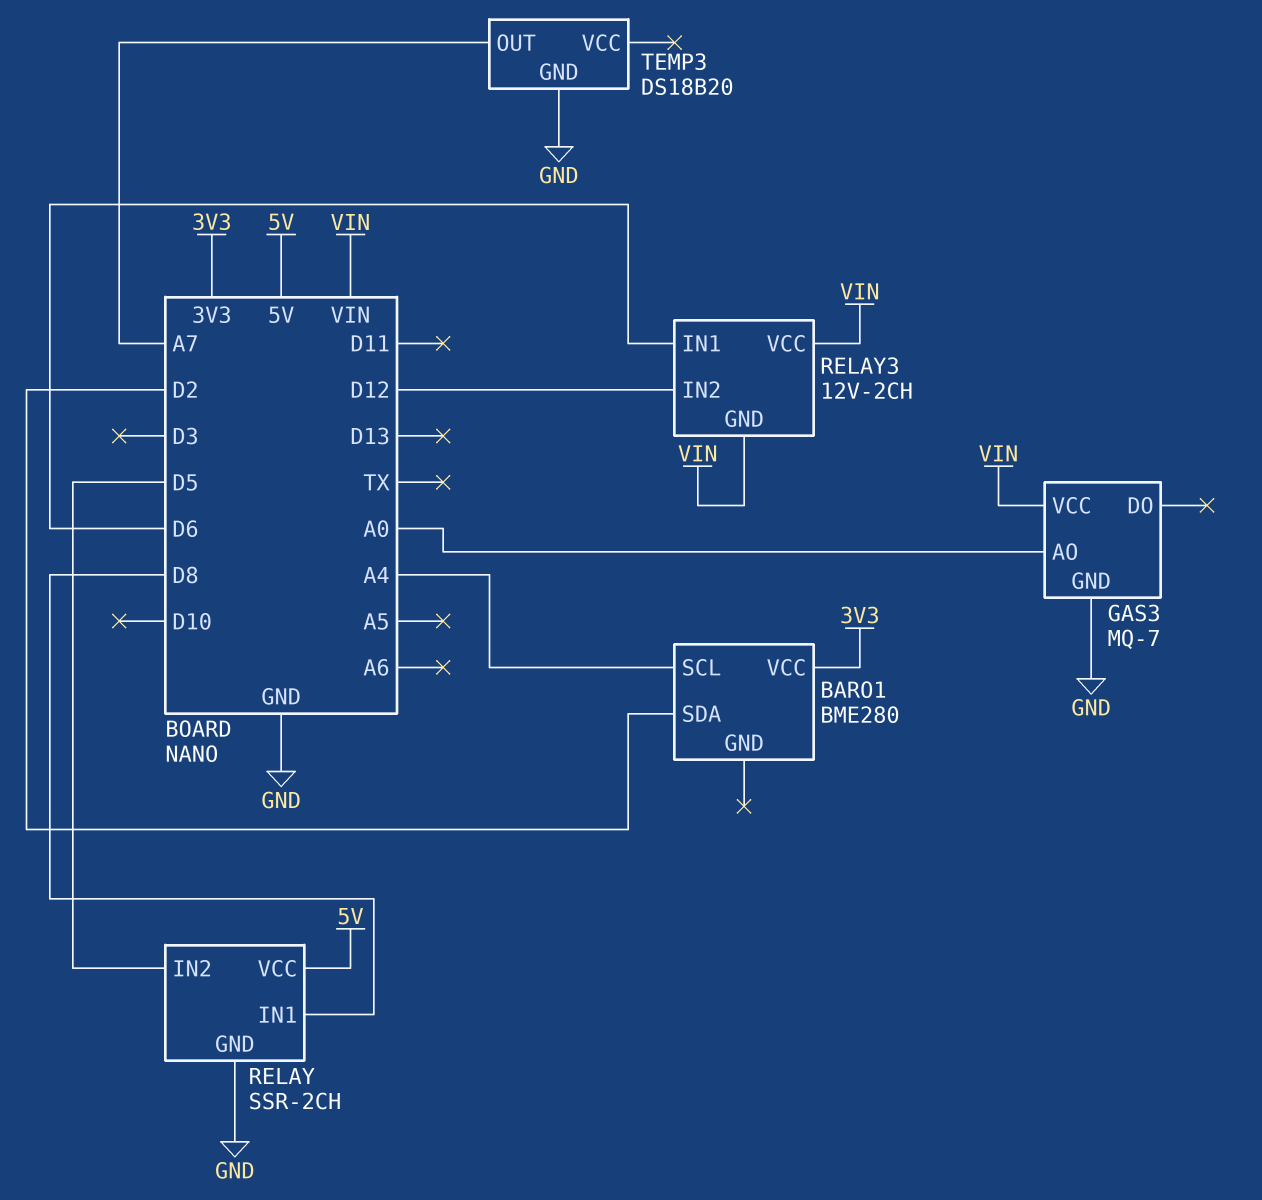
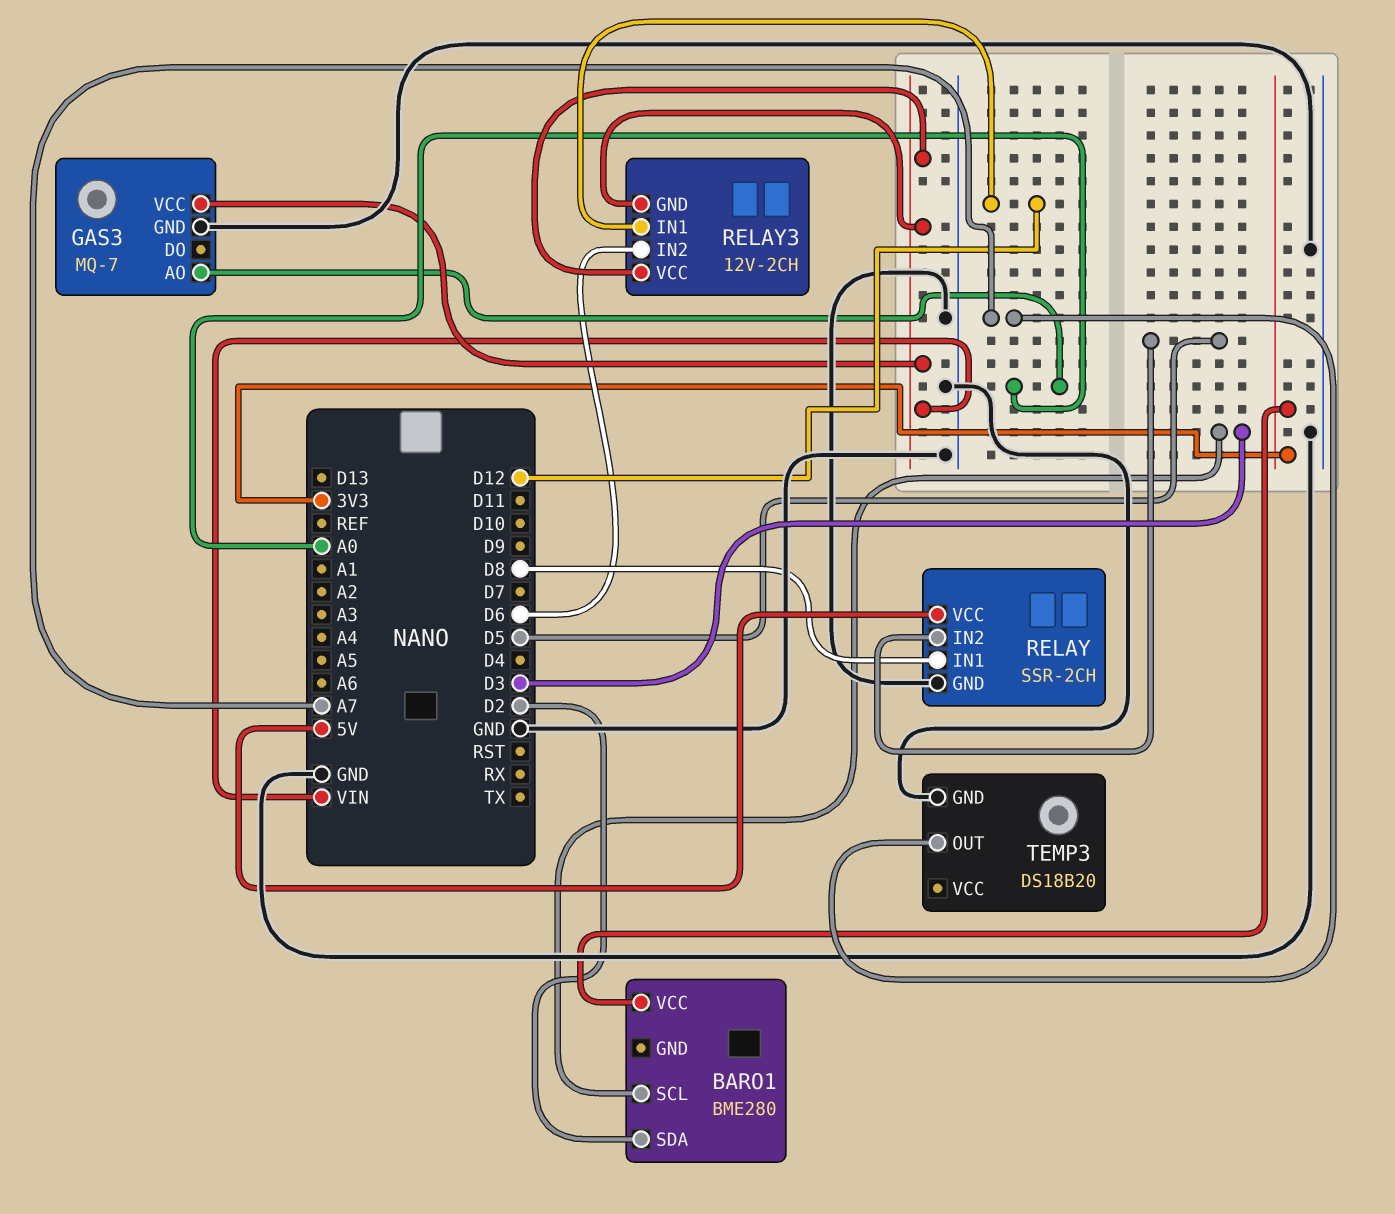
BARO1 pin SCL: A4 -> D3
RELAY3 pin IN1: D6 -> D12
RELAY3 pin IN2: D12 -> D6

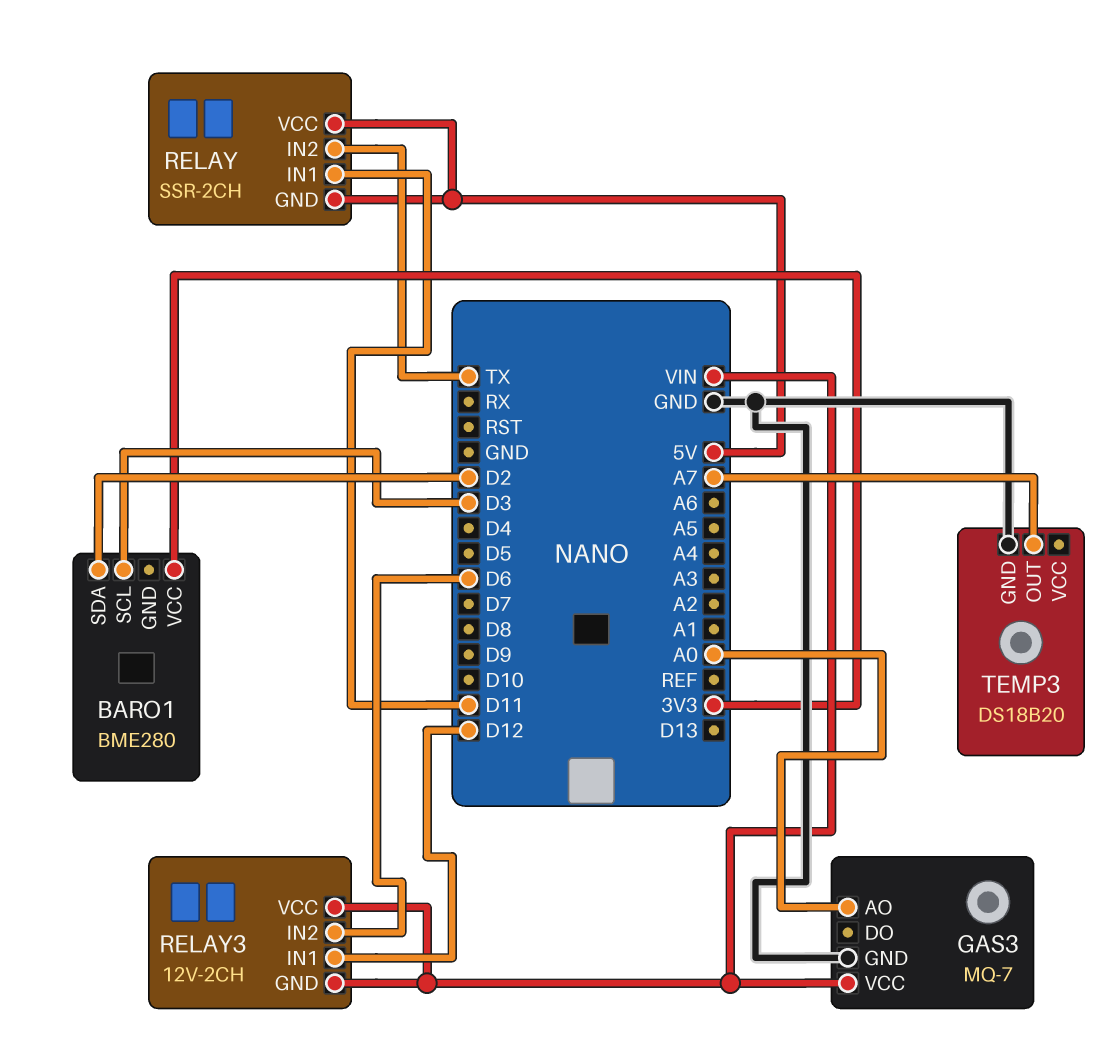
RELAY pin GND: GND -> 5V
RELAY pin IN1: D8 -> D11
RELAY pin IN2: D5 -> TX

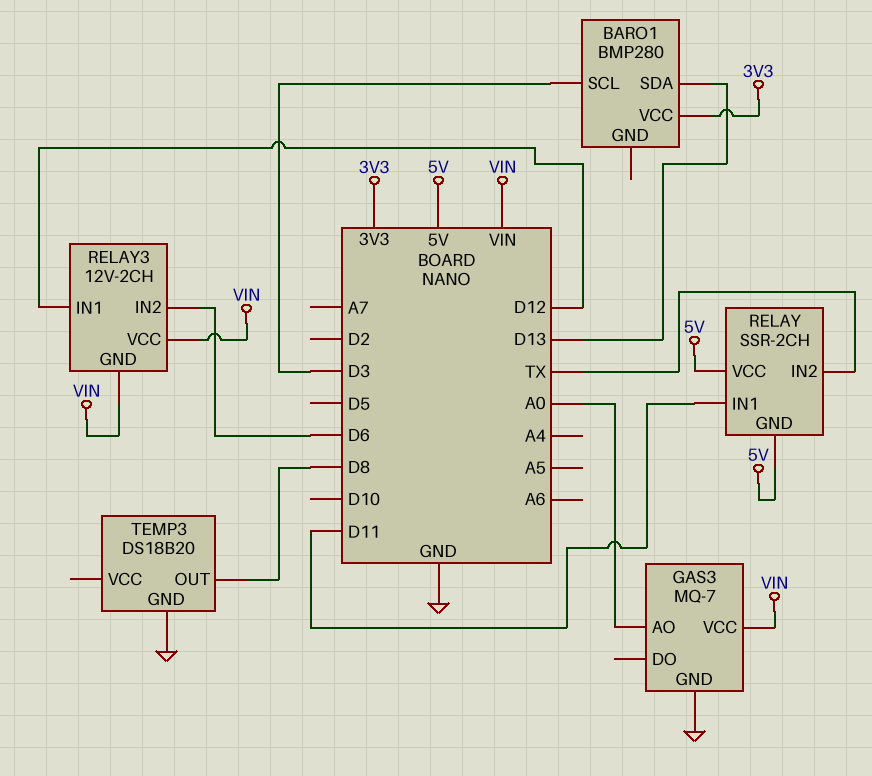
BARO1: BME280 -> BMP280
BARO1 pin SDA: D2 -> D13
TEMP3 pin OUT: A7 -> D8

